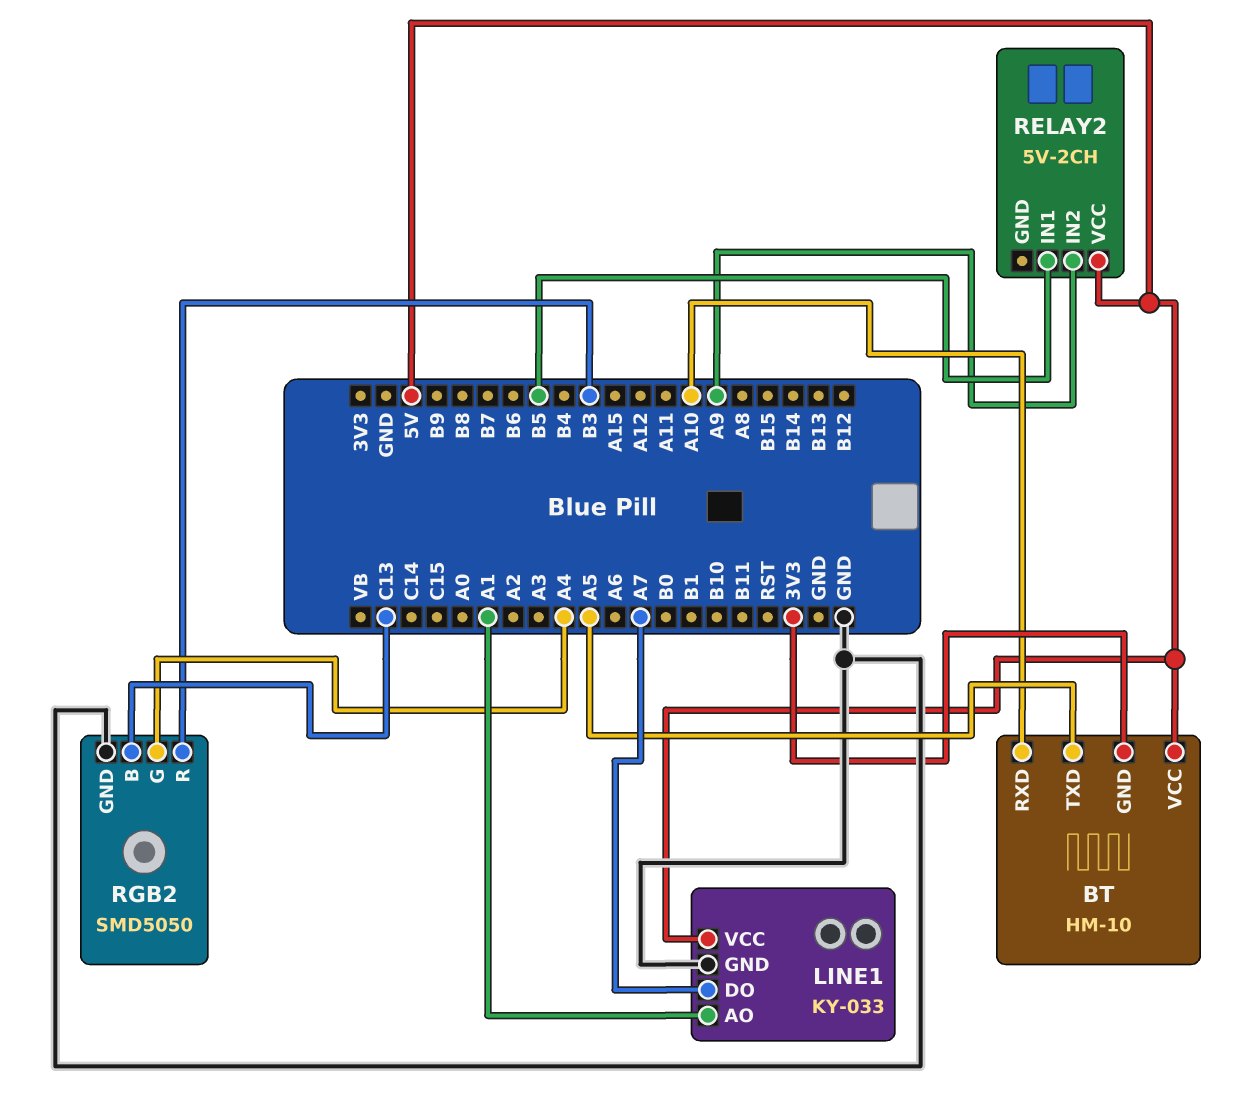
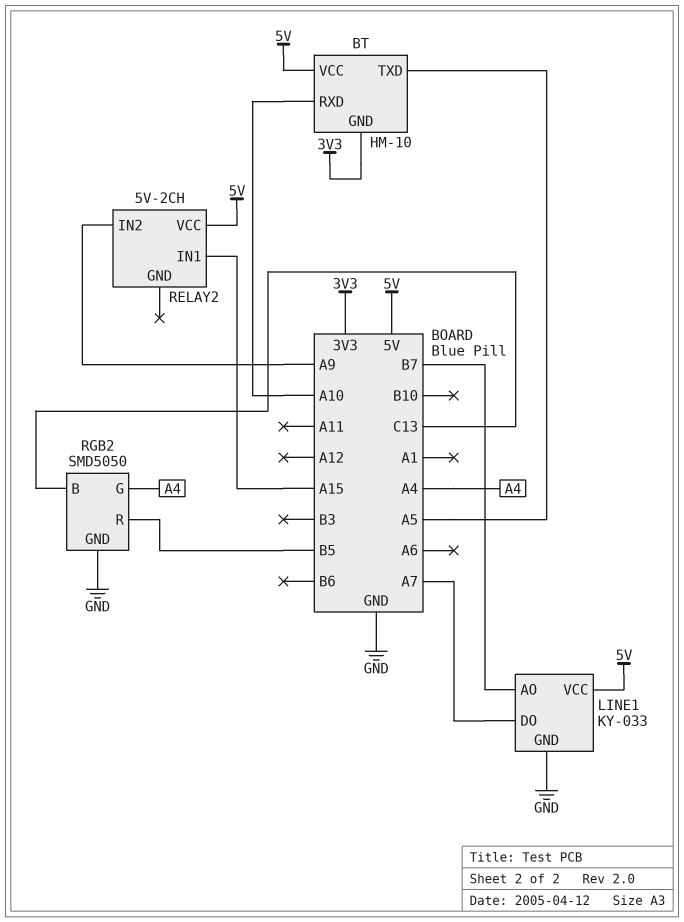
LINE1 pin AO: A1 -> B7
RELAY2 pin IN1: B5 -> A15
RGB2 pin R: B3 -> B5

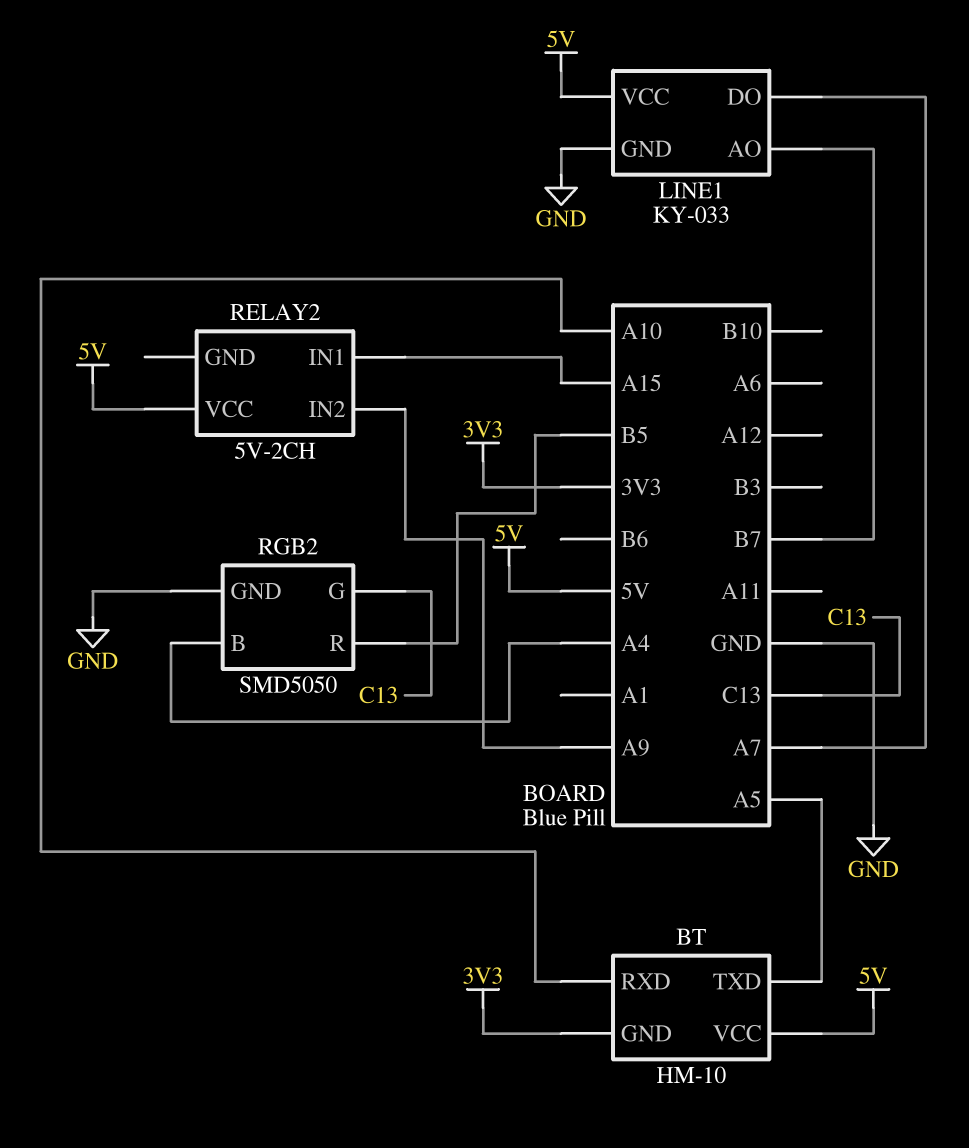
RGB2 pin B: C13 -> A4
RGB2 pin G: A4 -> C13

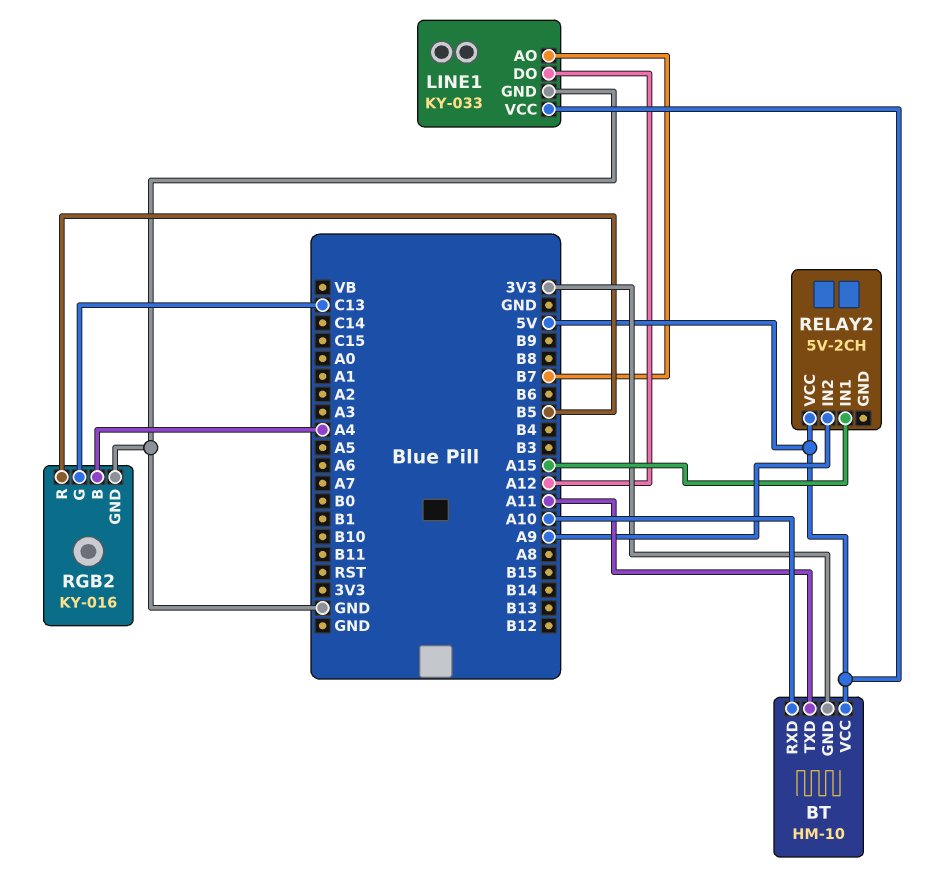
BT pin TXD: A5 -> A11
LINE1 pin DO: A7 -> A12
RGB2: SMD5050 -> KY-016

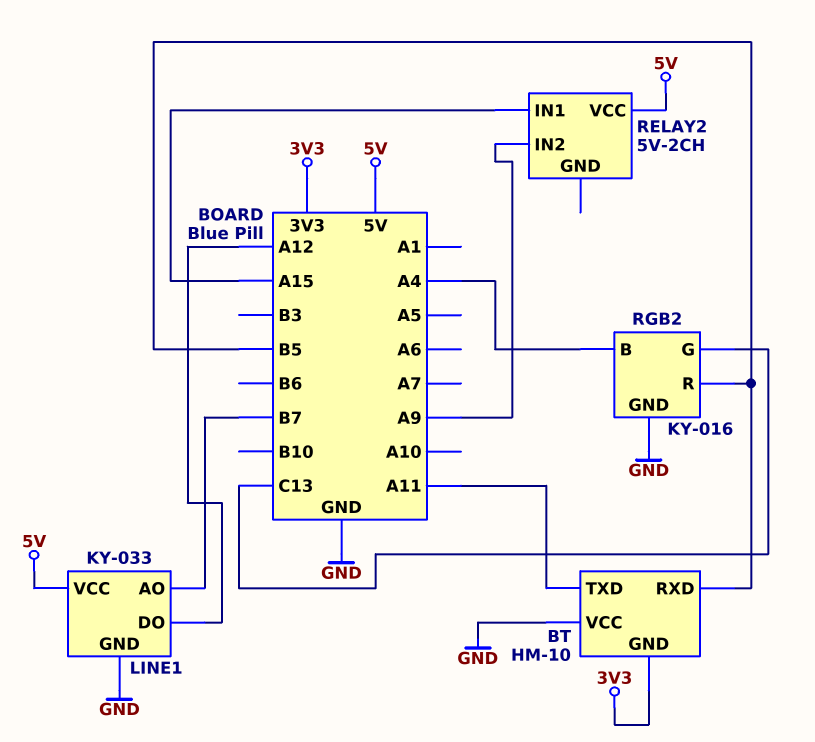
BT pin RXD: A10 -> B5
BT pin VCC: 5V -> GND

